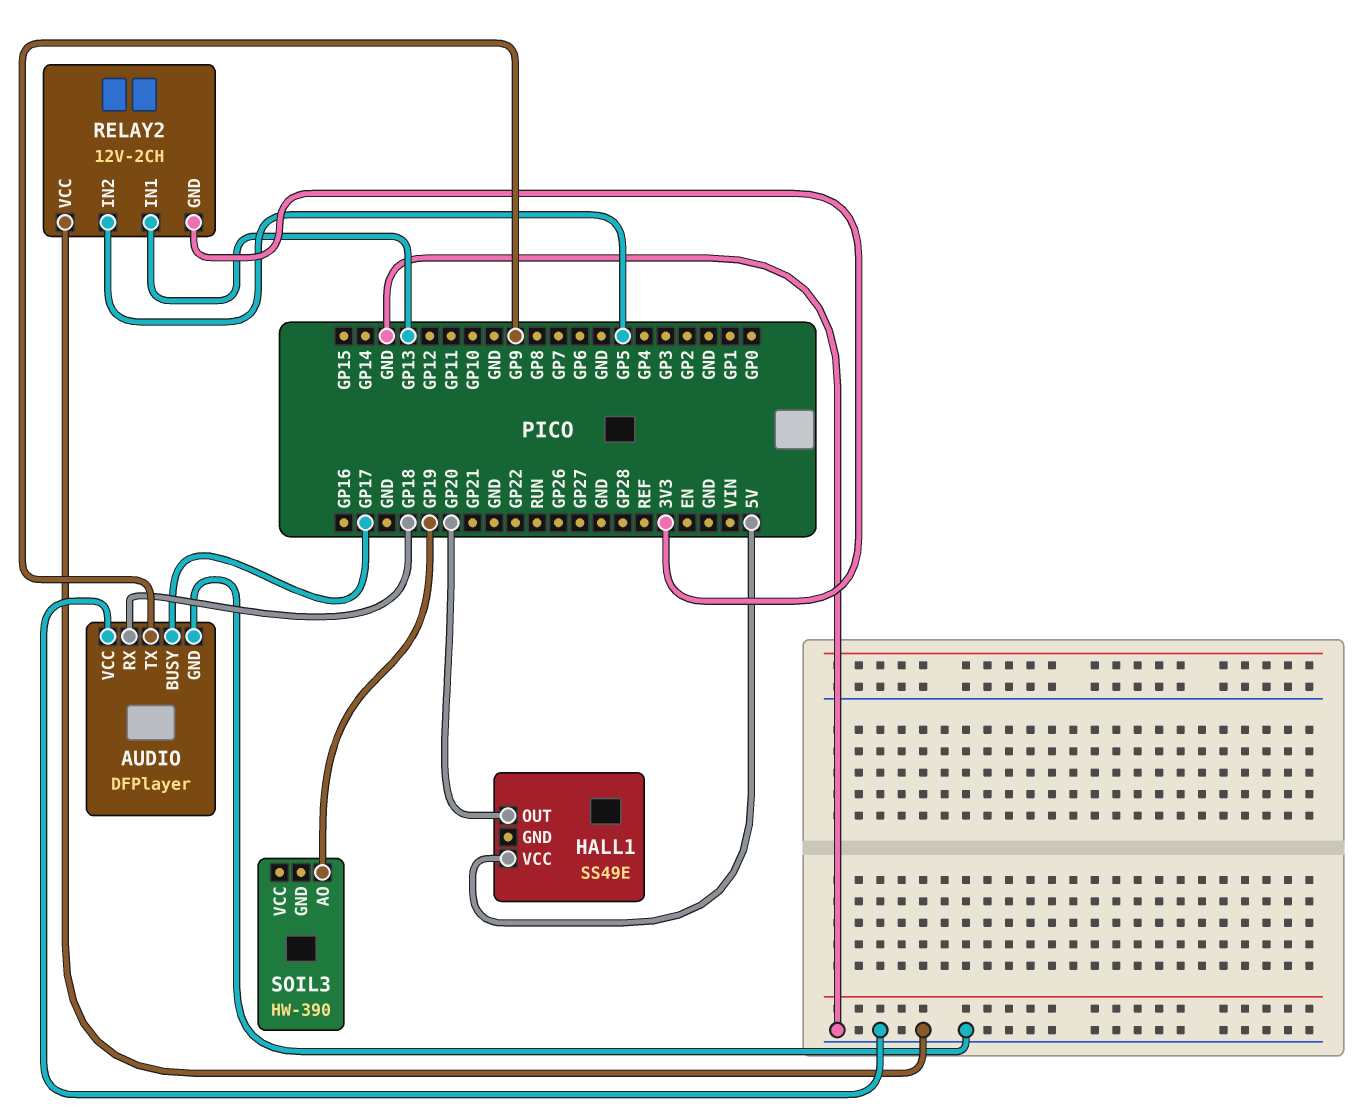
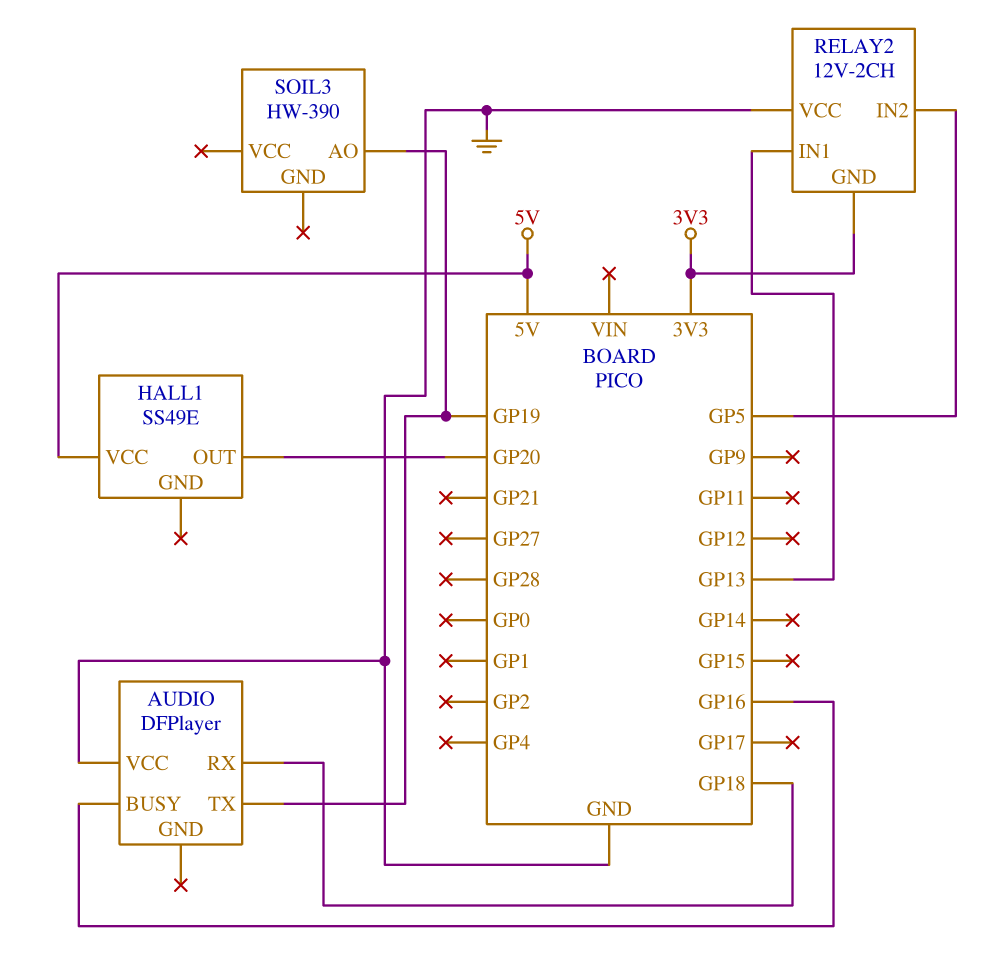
AUDIO pin BUSY: GP17 -> GP16
AUDIO pin GND: GND -> none
AUDIO pin TX: GP9 -> GP19

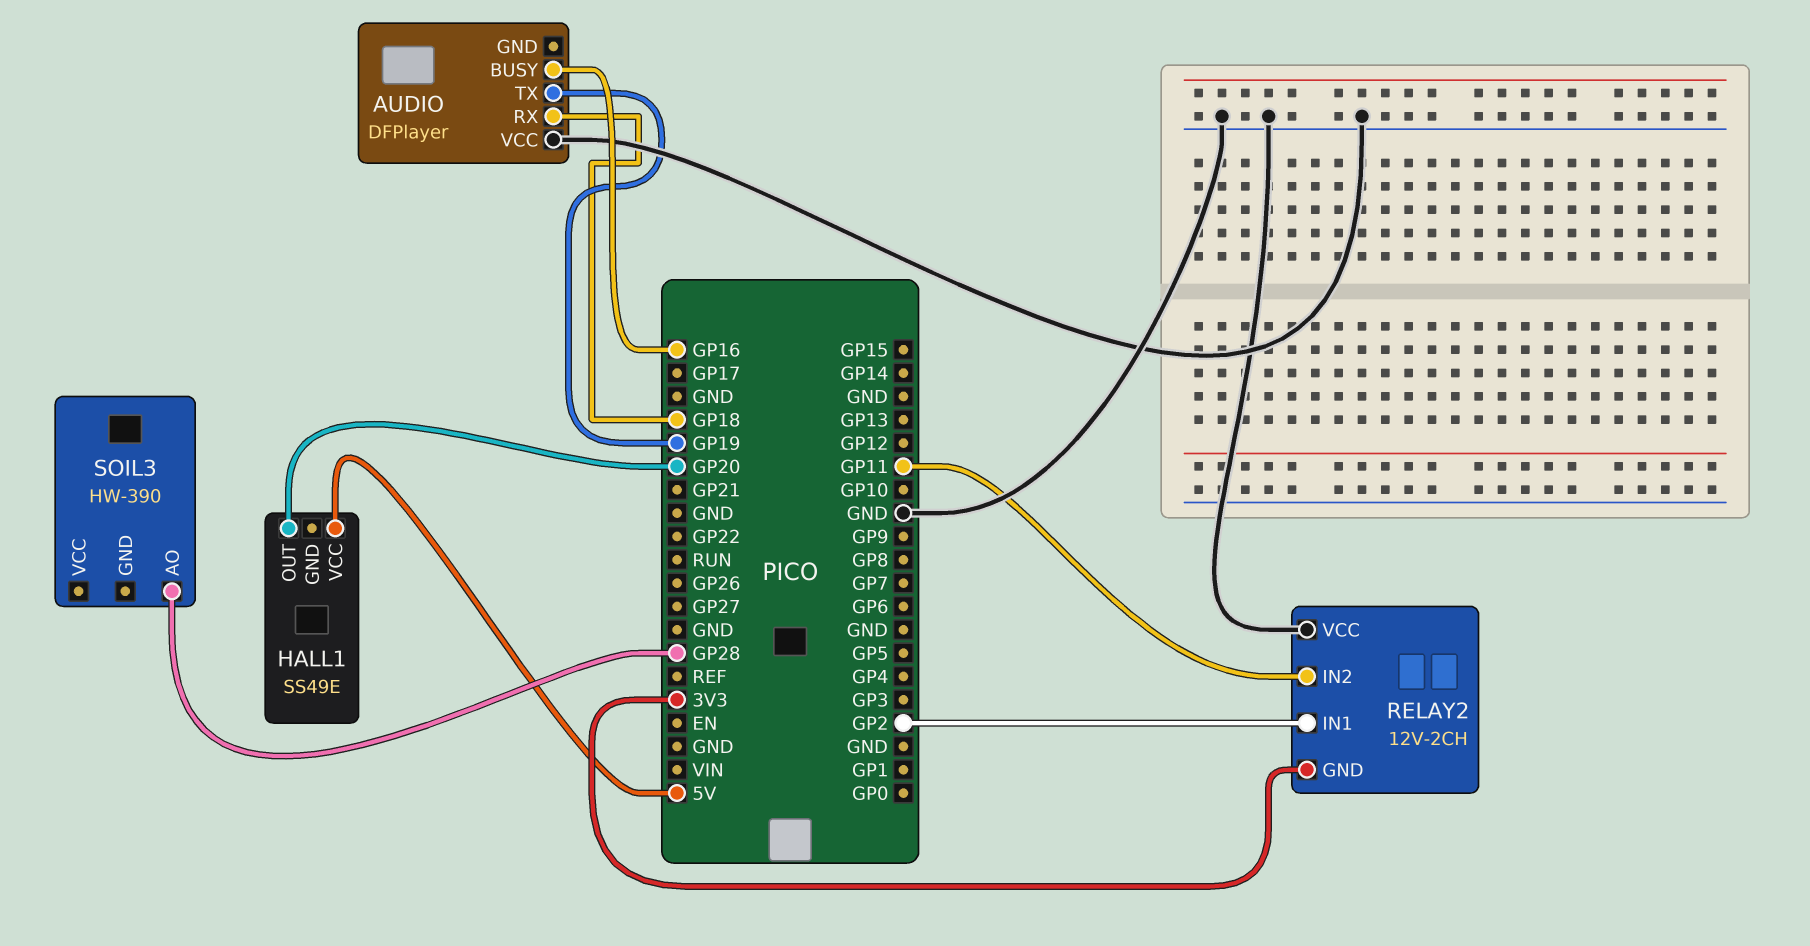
RELAY2 pin IN1: GP13 -> GP2
RELAY2 pin IN2: GP5 -> GP11
SOIL3 pin AO: GP19 -> GP28

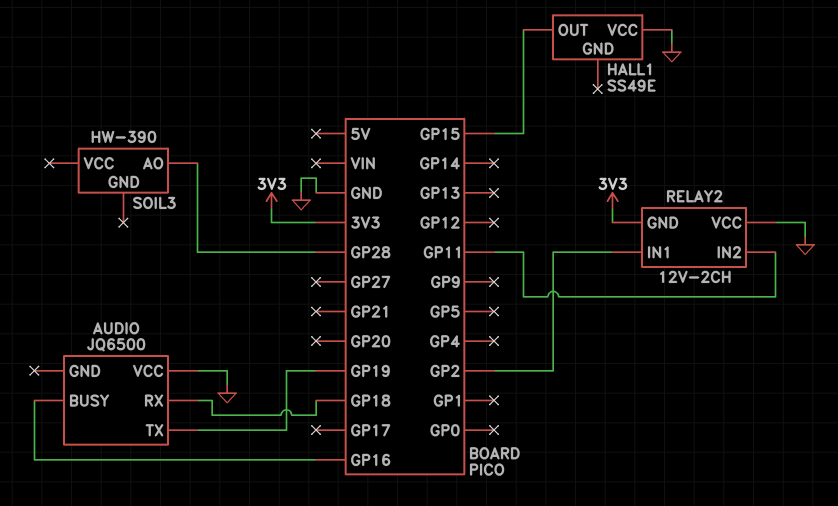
AUDIO: DFPlayer -> JQ6500
HALL1 pin OUT: GP20 -> GP15
HALL1 pin VCC: 5V -> GND

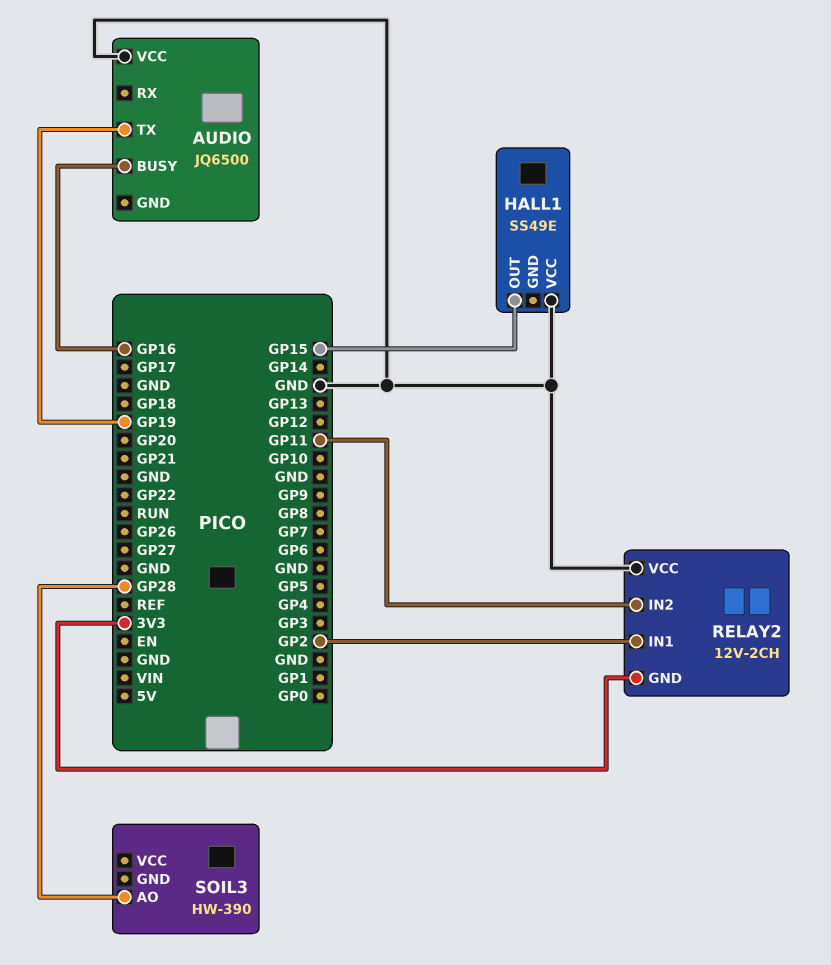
AUDIO pin RX: GP18 -> none

